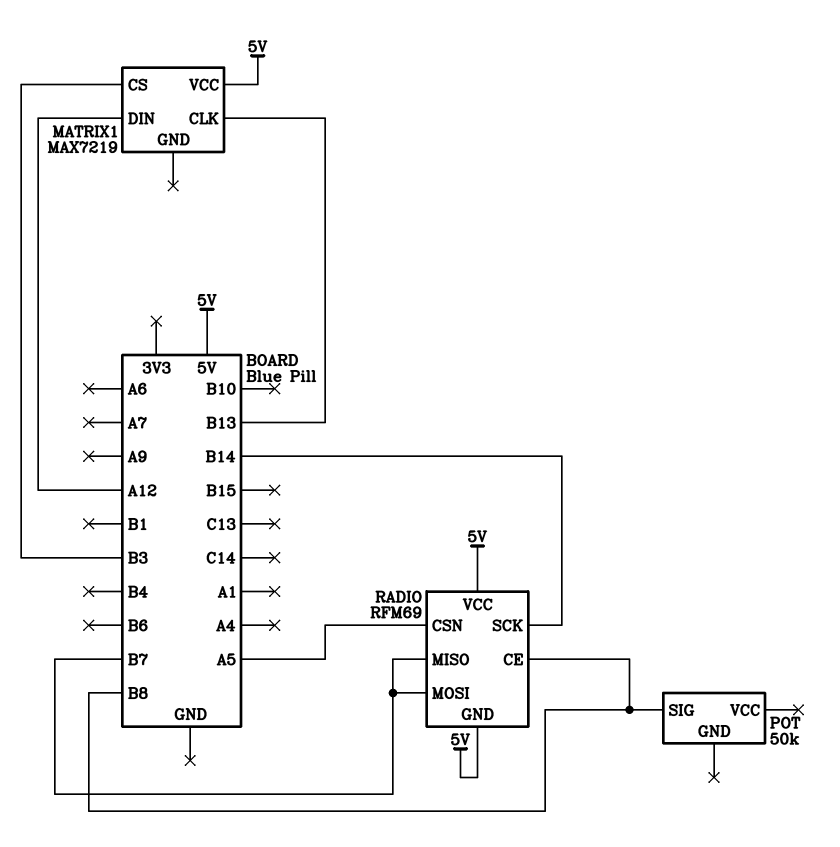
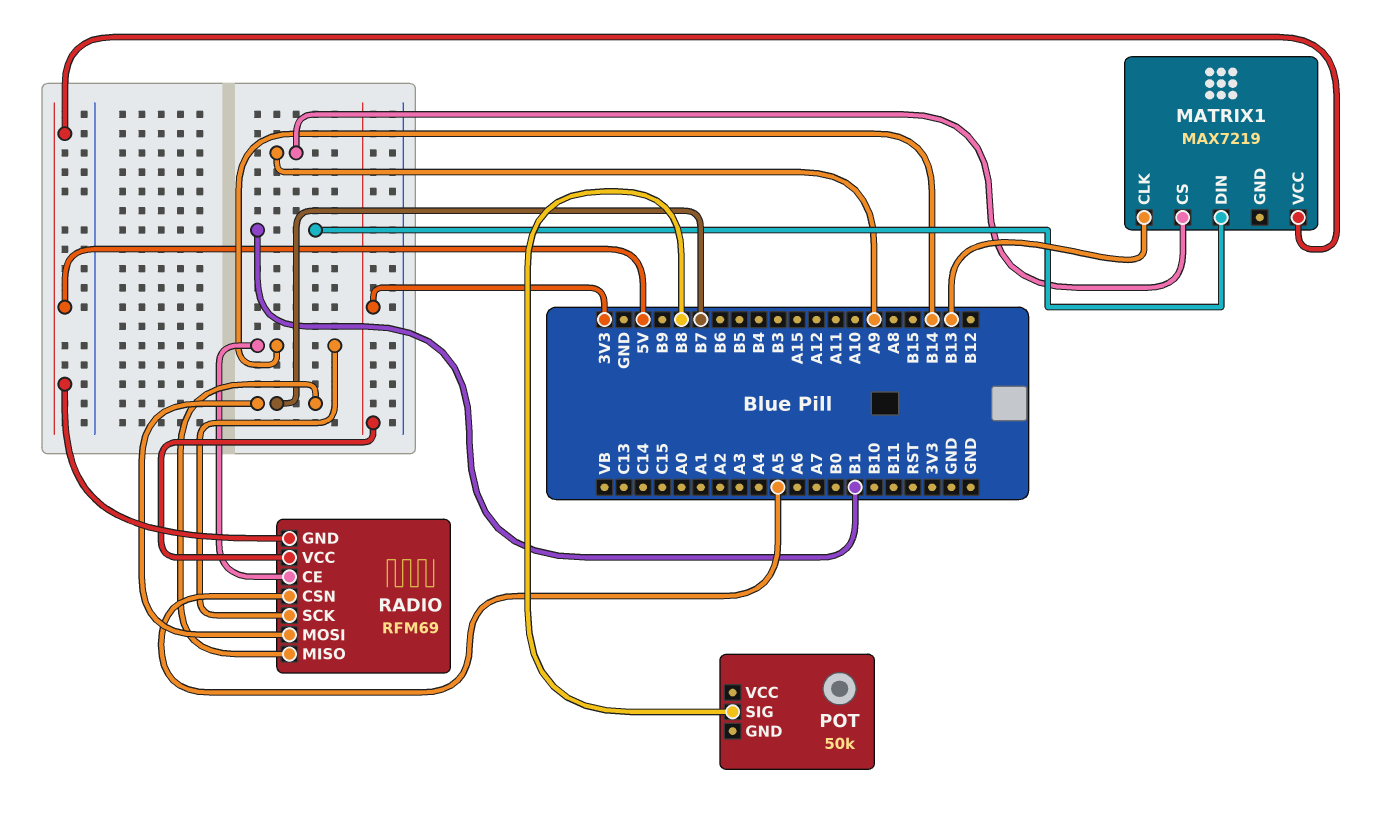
MATRIX1 pin CS: B3 -> A9
MATRIX1 pin DIN: A12 -> B1
RADIO pin CE: B8 -> B14
RADIO pin VCC: 5V -> 3V3

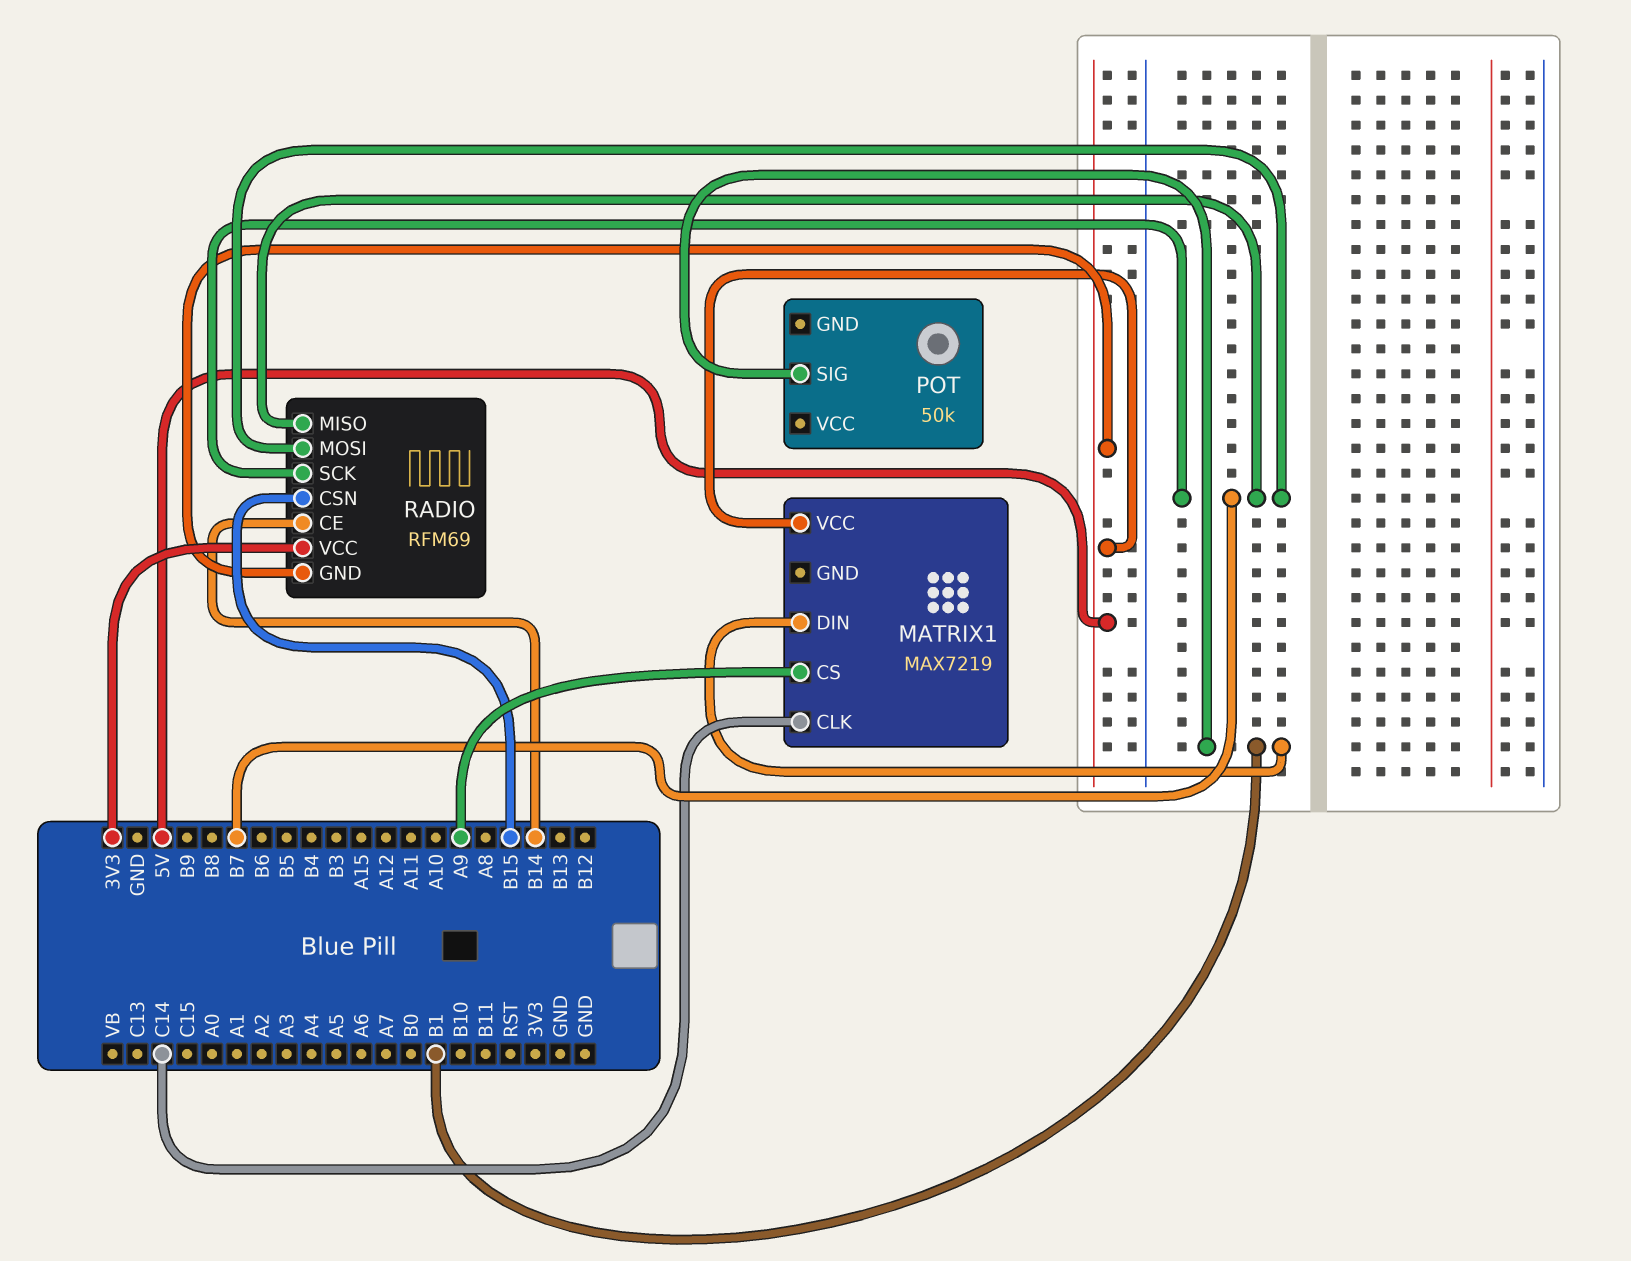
MATRIX1 pin CLK: B13 -> C14
POT pin SIG: B8 -> B1
RADIO pin CSN: A5 -> B15
RADIO pin SCK: B14 -> B7

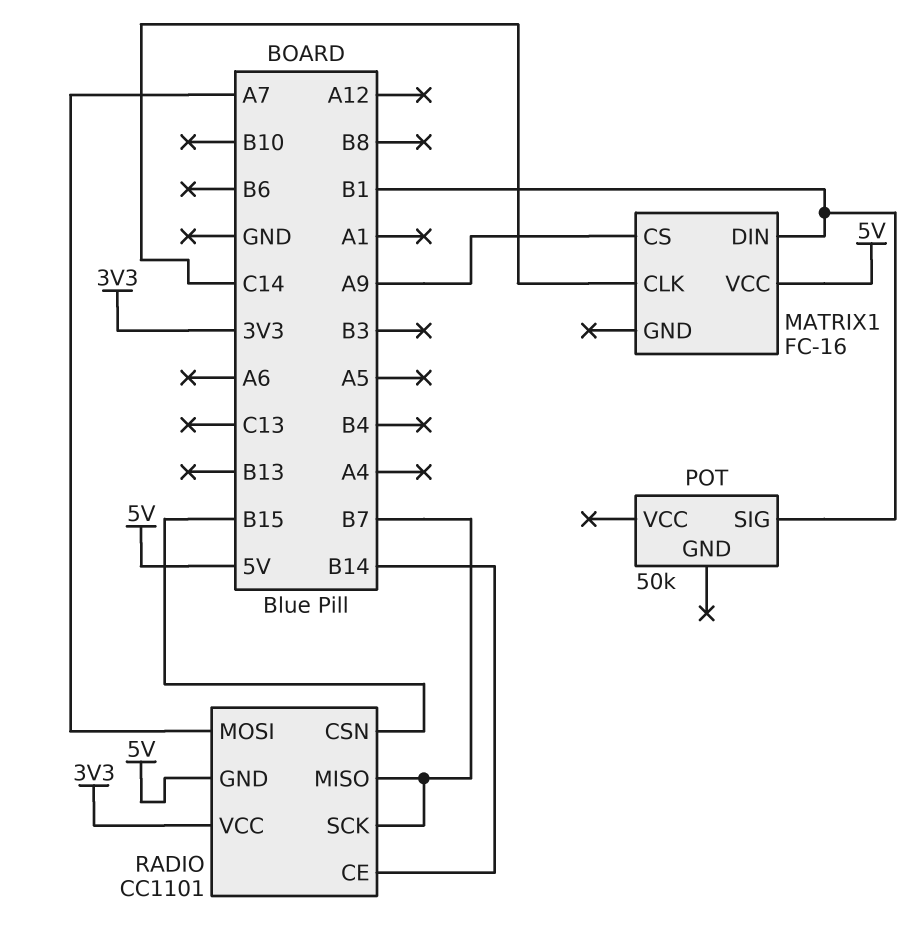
MATRIX1: MAX7219 -> FC-16
RADIO: RFM69 -> CC1101
RADIO pin MOSI: B7 -> A7

